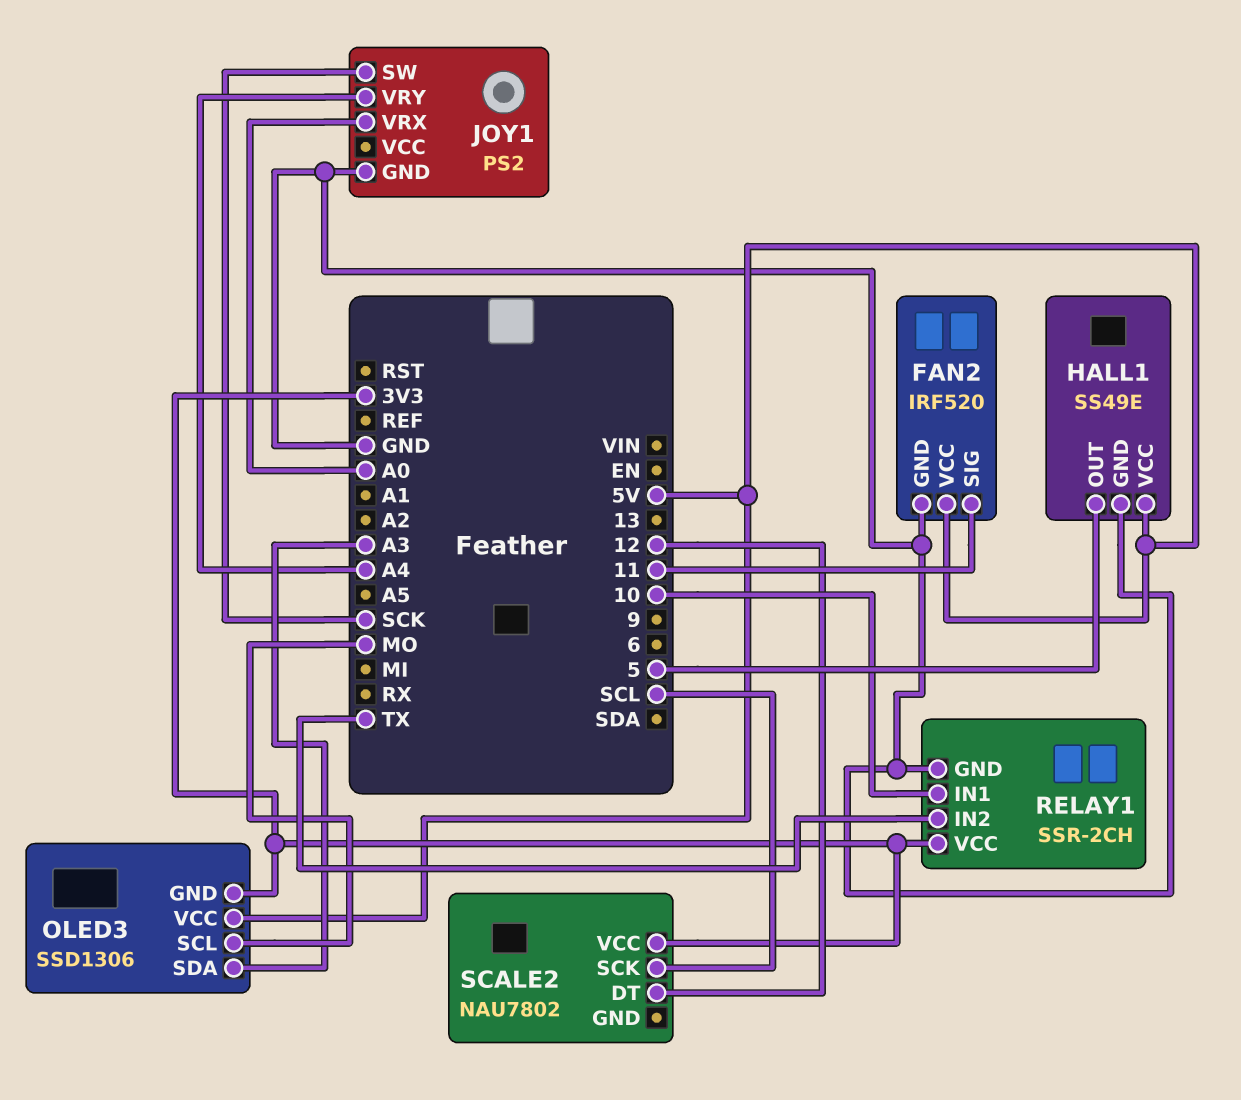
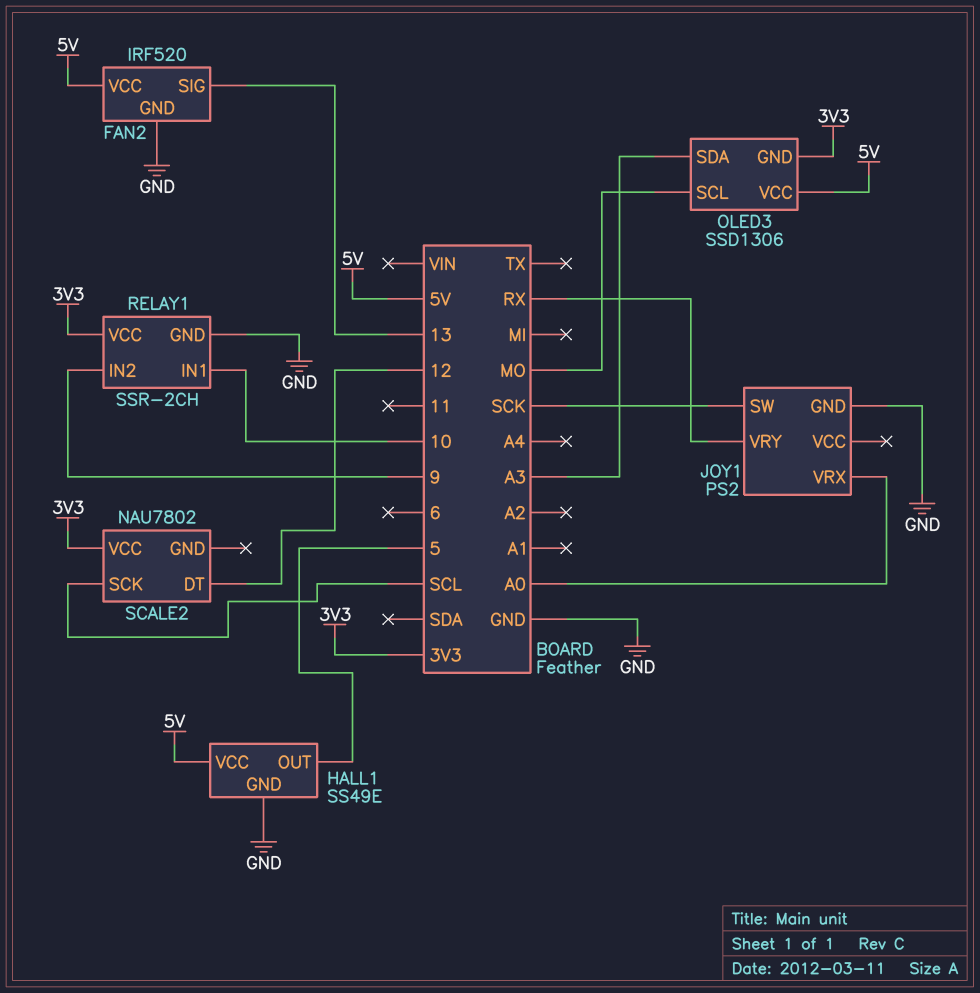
FAN2 pin SIG: 11 -> 13
JOY1 pin VRY: A4 -> RX
RELAY1 pin IN2: TX -> 9

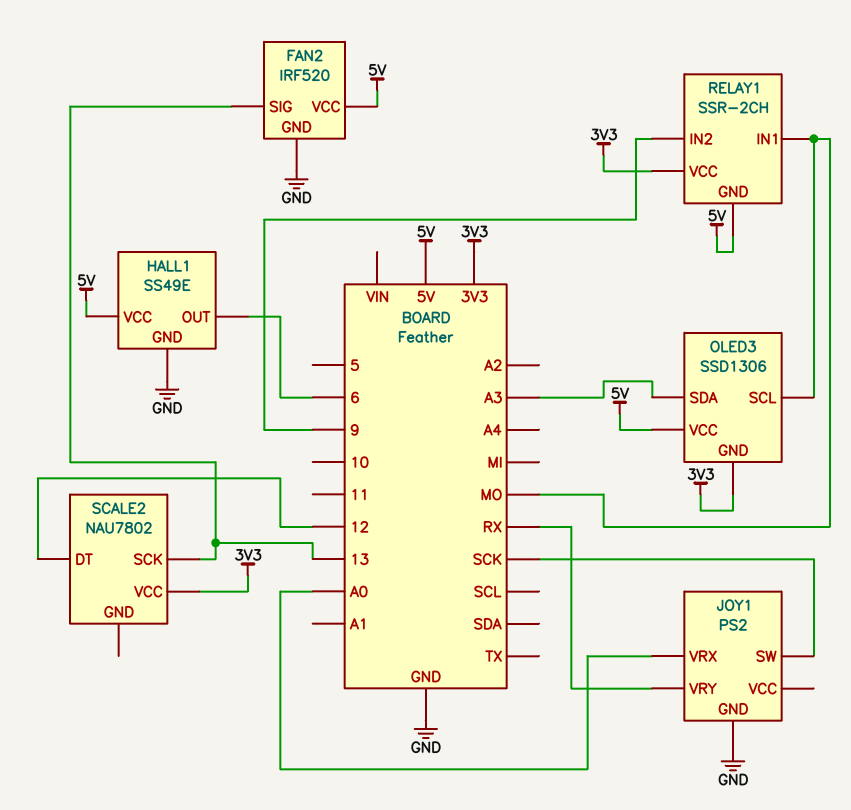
HALL1 pin OUT: 5 -> 6
RELAY1 pin GND: GND -> 5V
RELAY1 pin IN1: 10 -> MO
SCALE2 pin SCK: SCL -> 13

